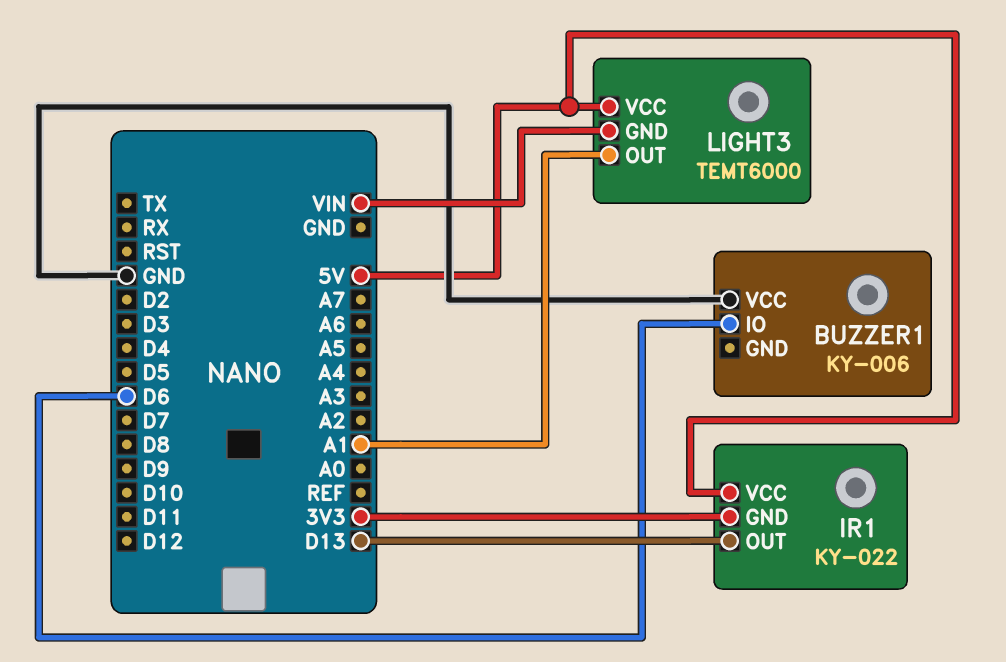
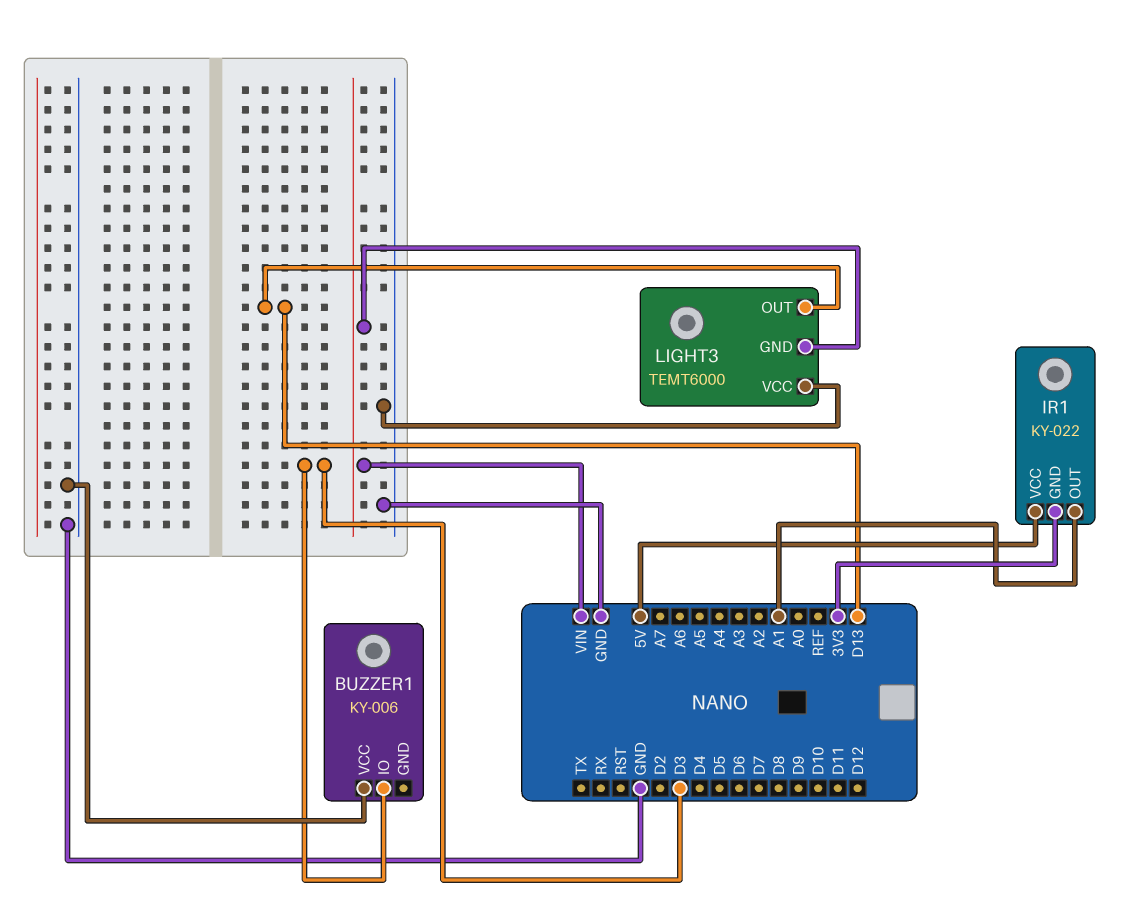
BUZZER1 pin IO: D6 -> D3
IR1 pin OUT: D13 -> A1
LIGHT3 pin OUT: A1 -> D13
LIGHT3 pin VCC: 5V -> GND

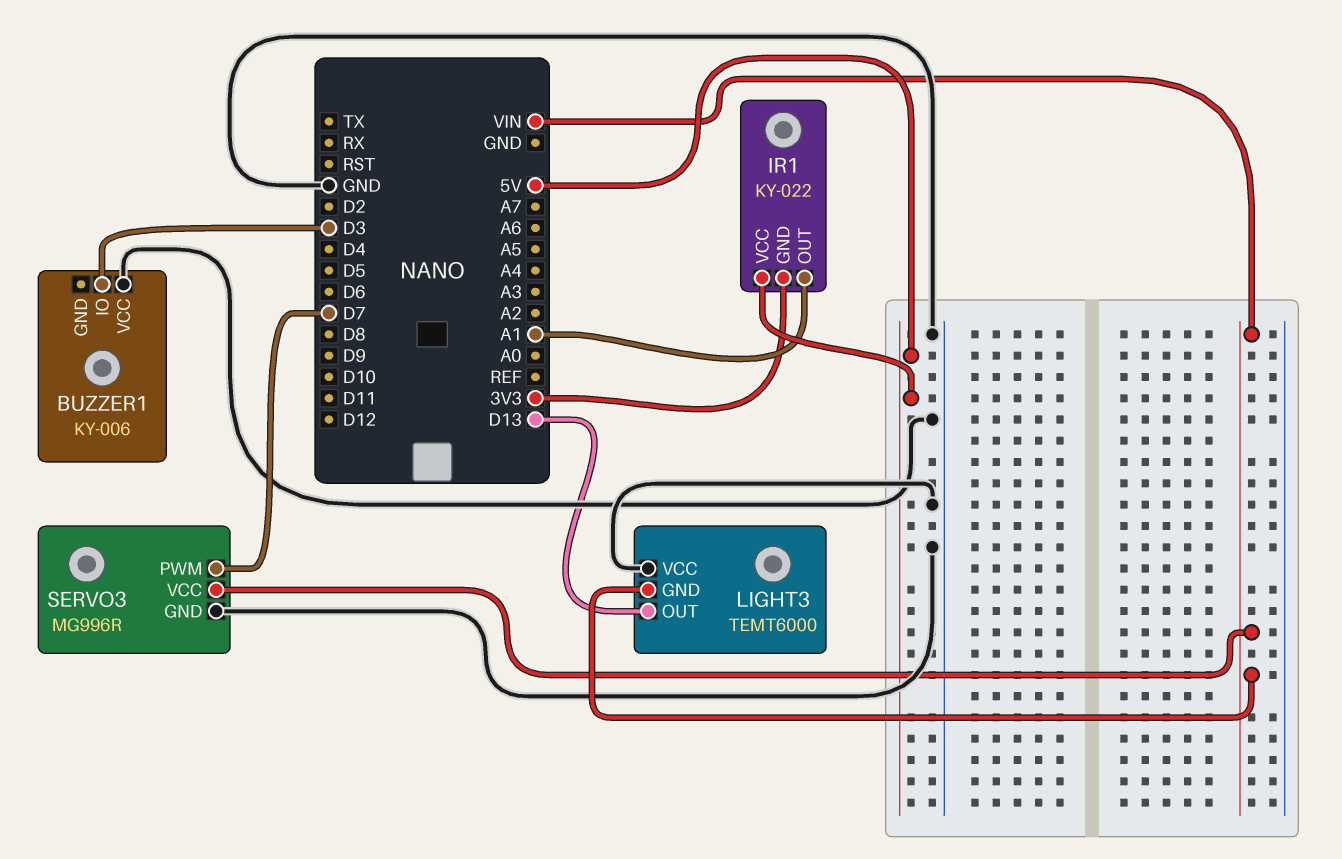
SERVO3: none -> MG996R
SERVO3 pin GND: none -> GND
SERVO3 pin PWM: none -> D7
SERVO3 pin VCC: none -> VIN

